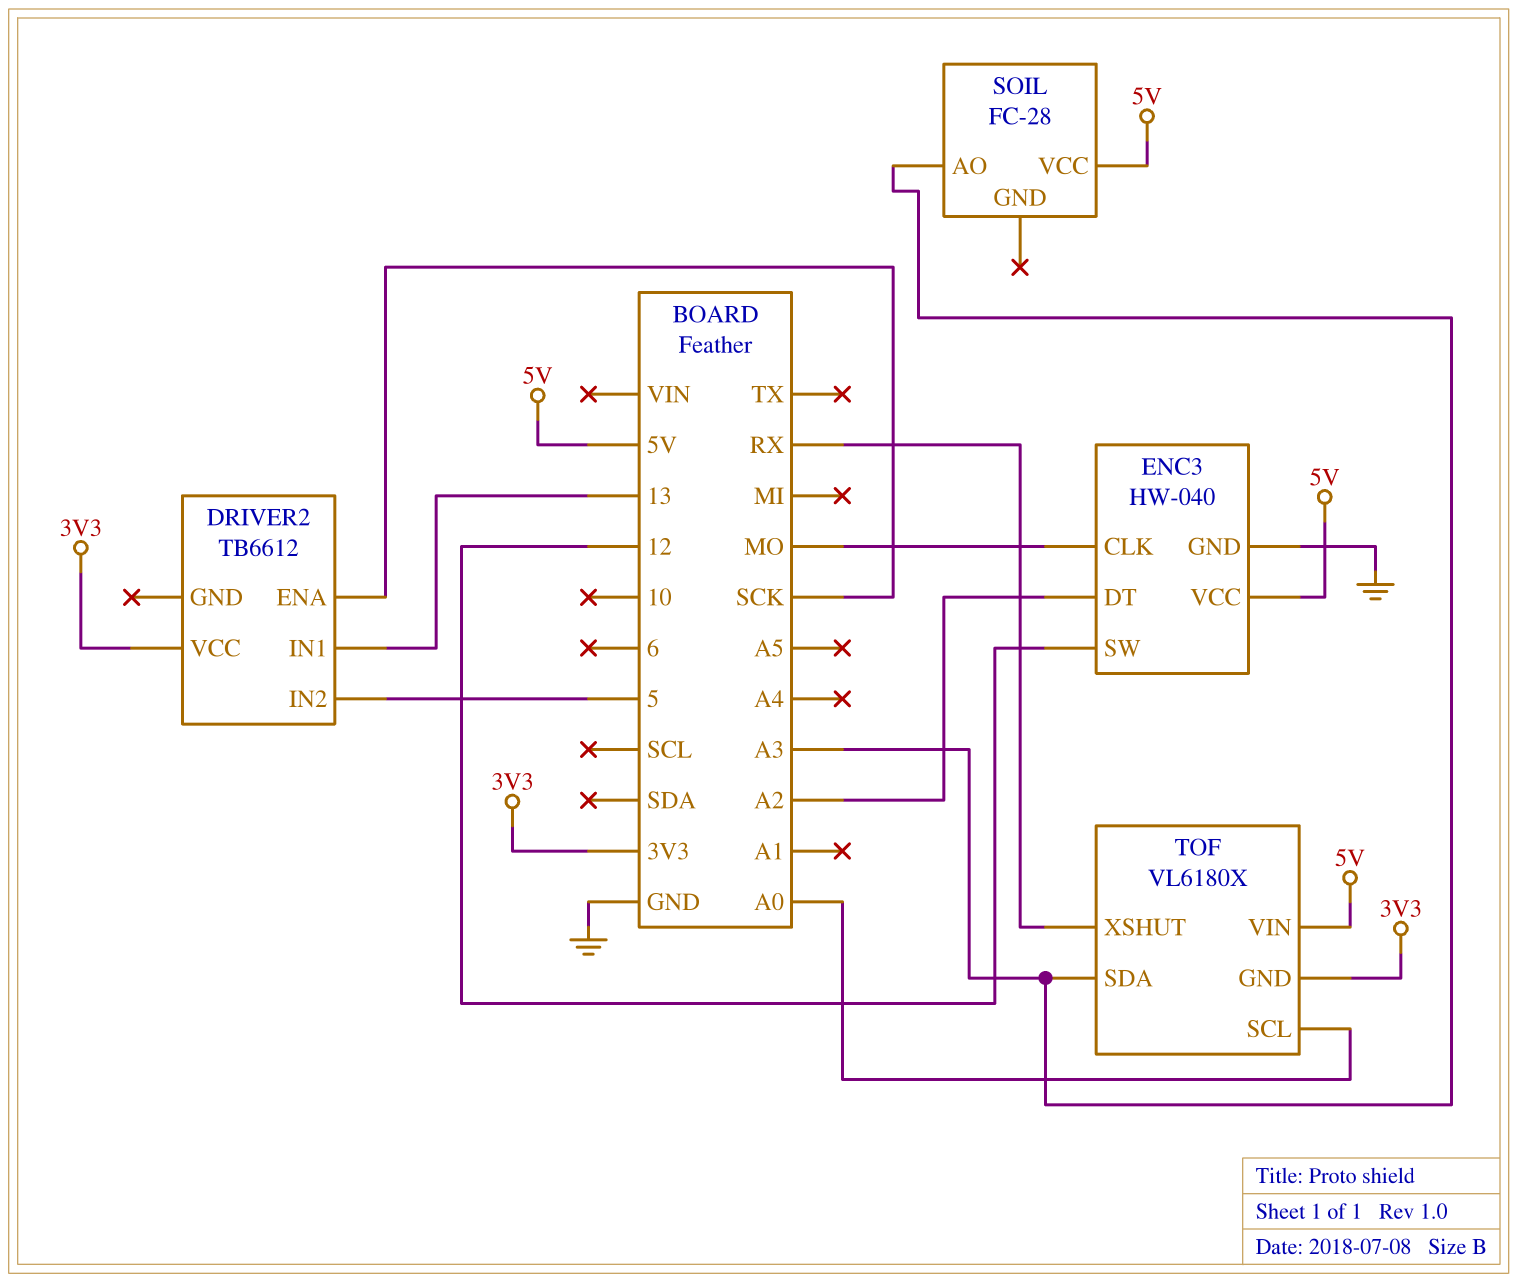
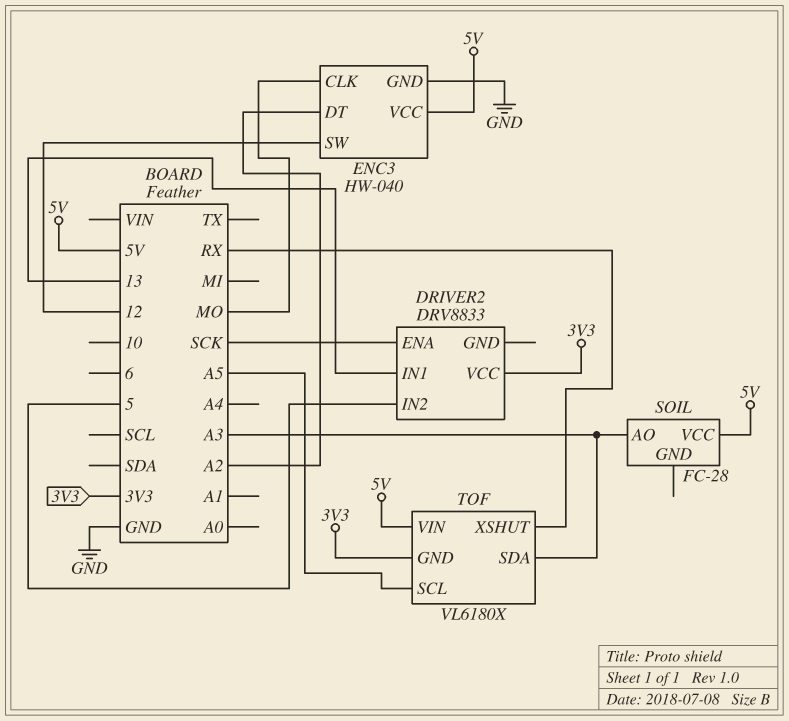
DRIVER2: TB6612 -> DRV8833
TOF pin SCL: A0 -> A5

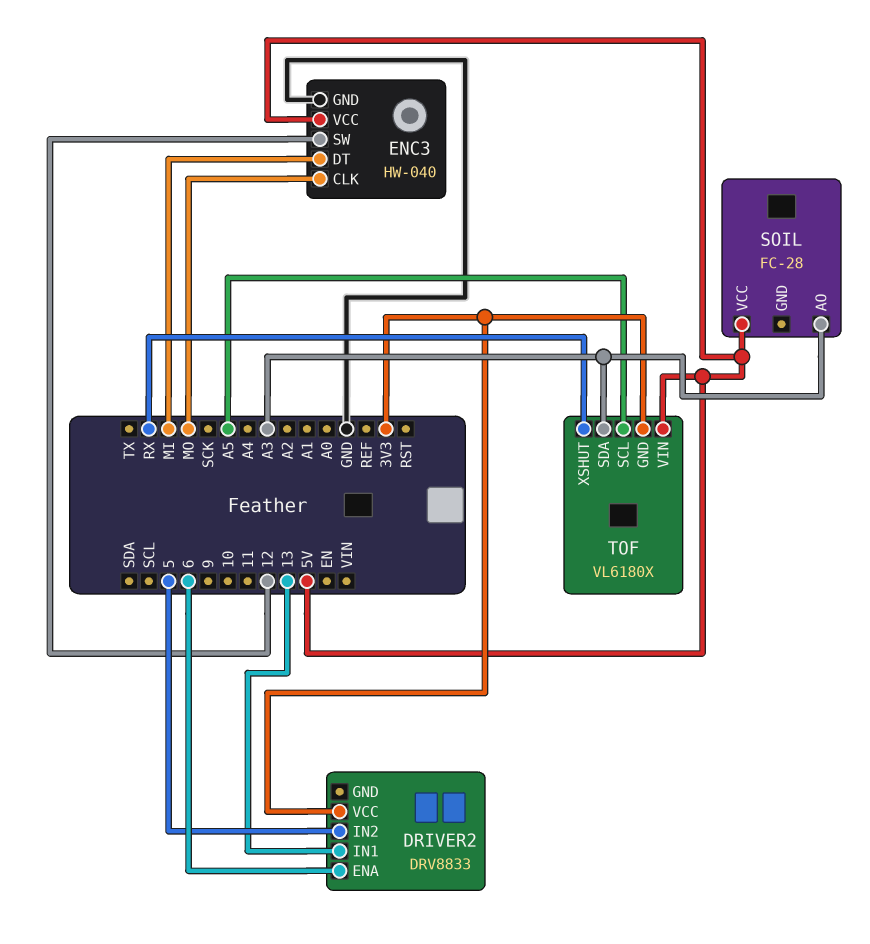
DRIVER2 pin ENA: SCK -> 6
ENC3 pin DT: A2 -> MI

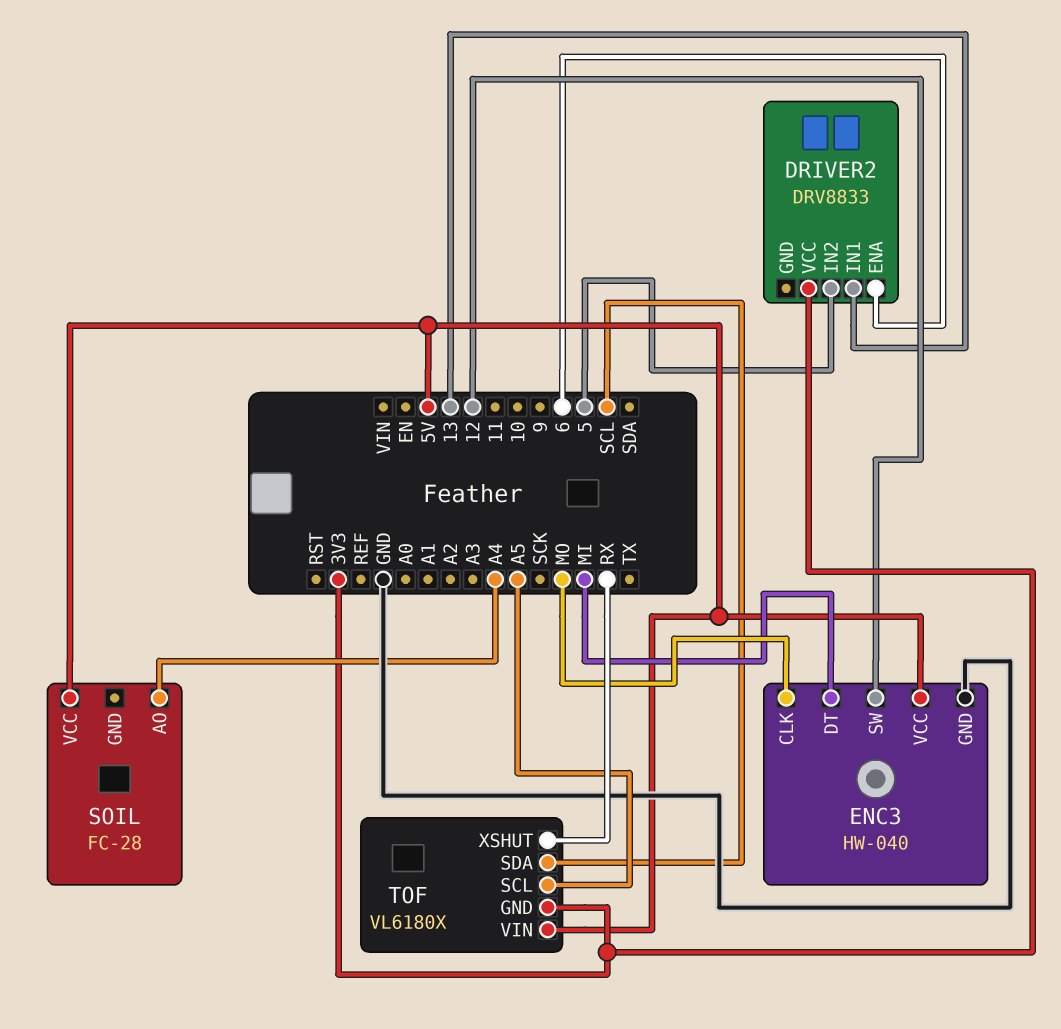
SOIL pin AO: A3 -> A4
TOF pin SDA: A3 -> SCL

